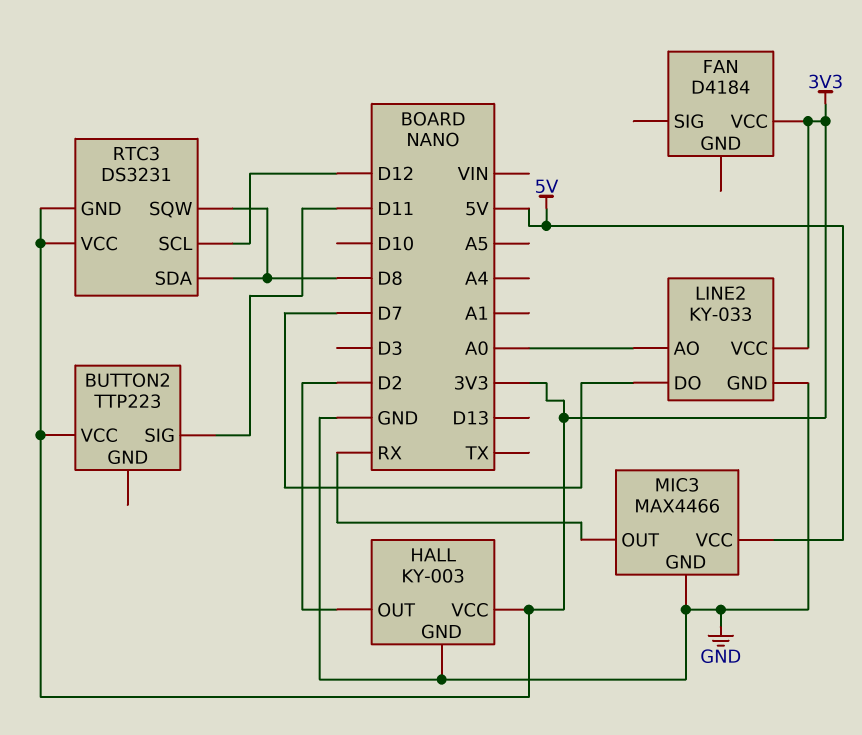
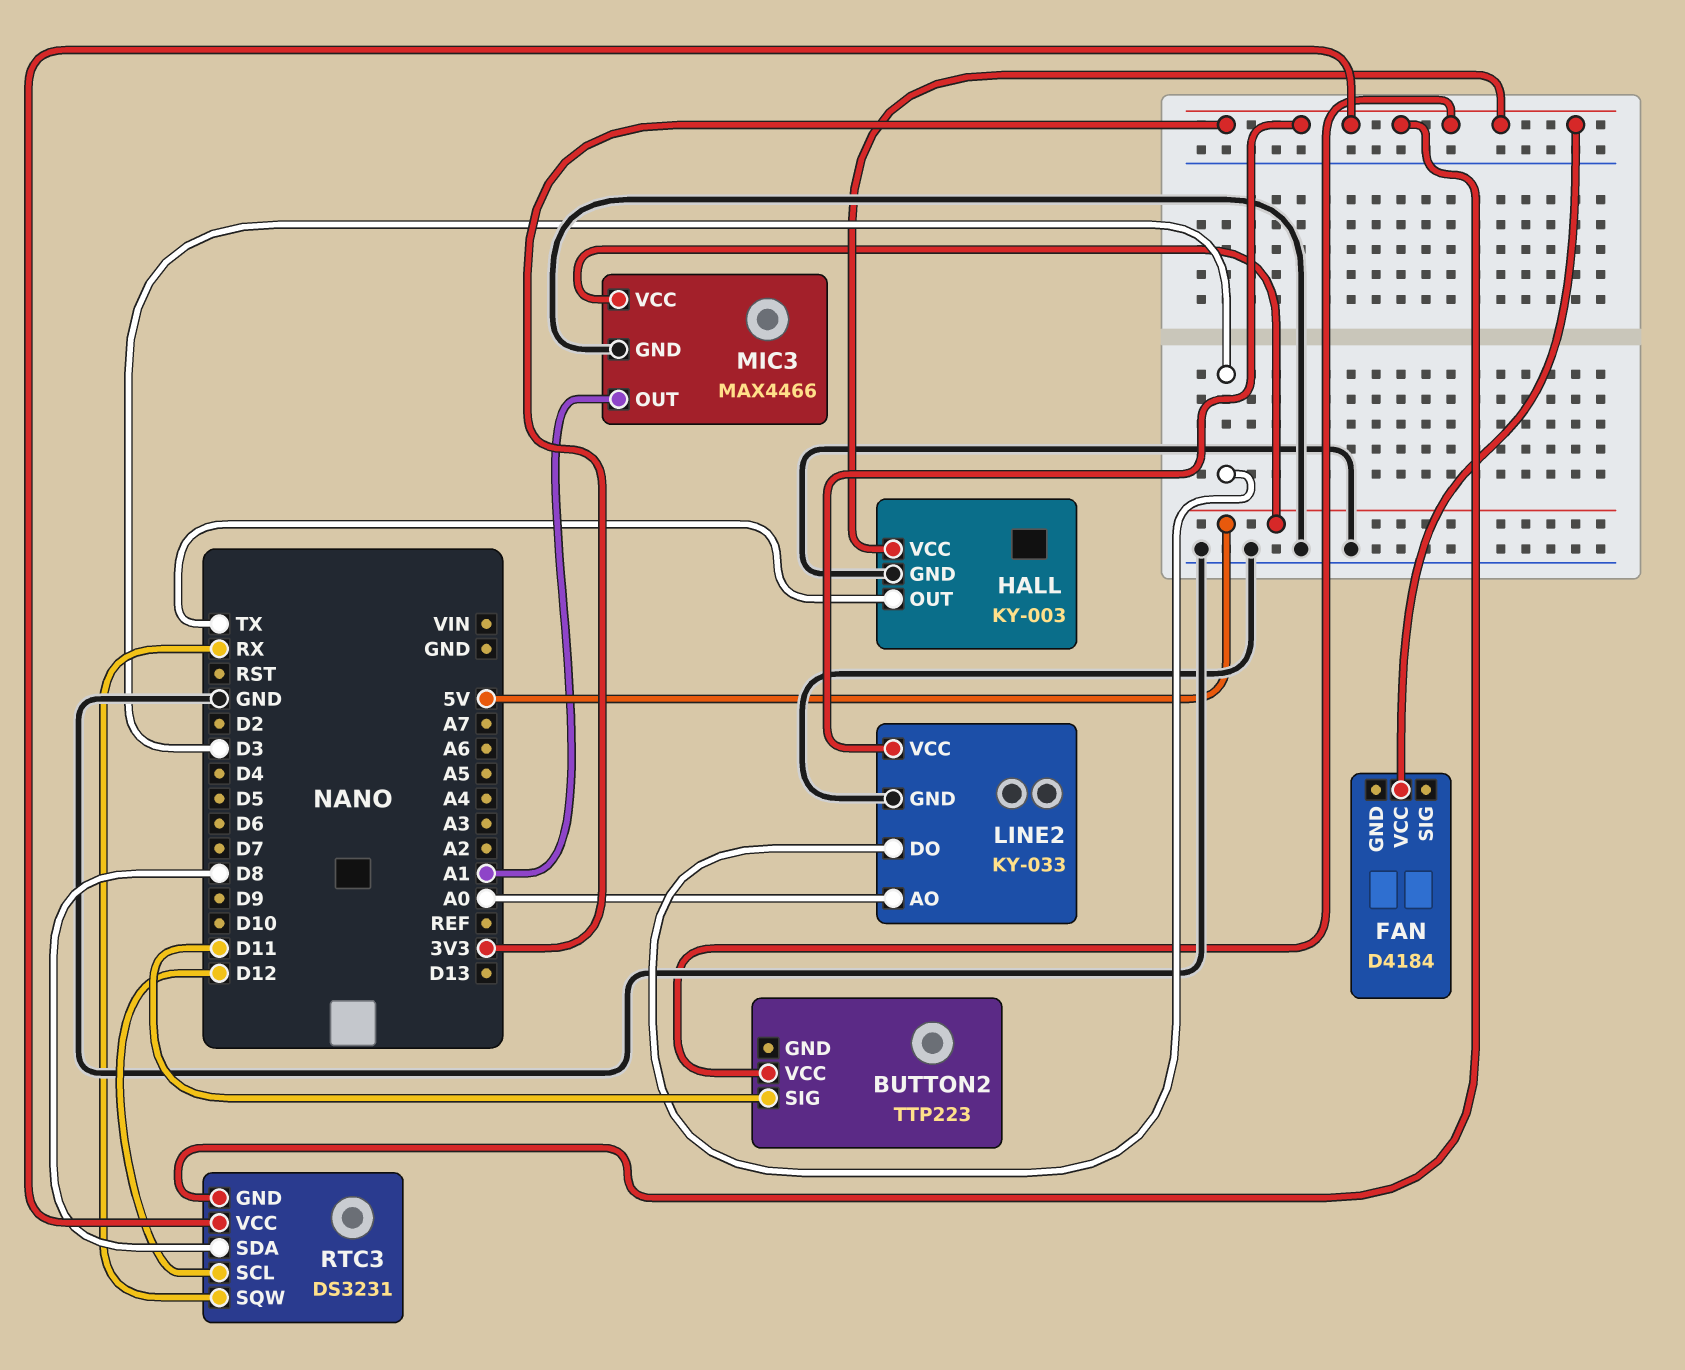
HALL pin OUT: D2 -> TX
LINE2 pin DO: D7 -> D3
MIC3 pin OUT: RX -> A1
RTC3 pin SQW: D8 -> RX

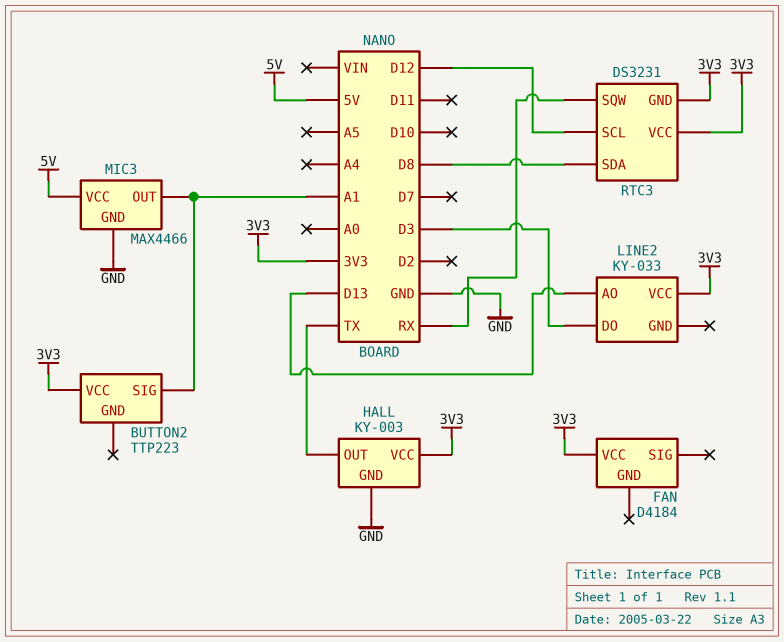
BUTTON2 pin SIG: D11 -> A1
LINE2 pin AO: A0 -> D13
LINE2 pin GND: GND -> none

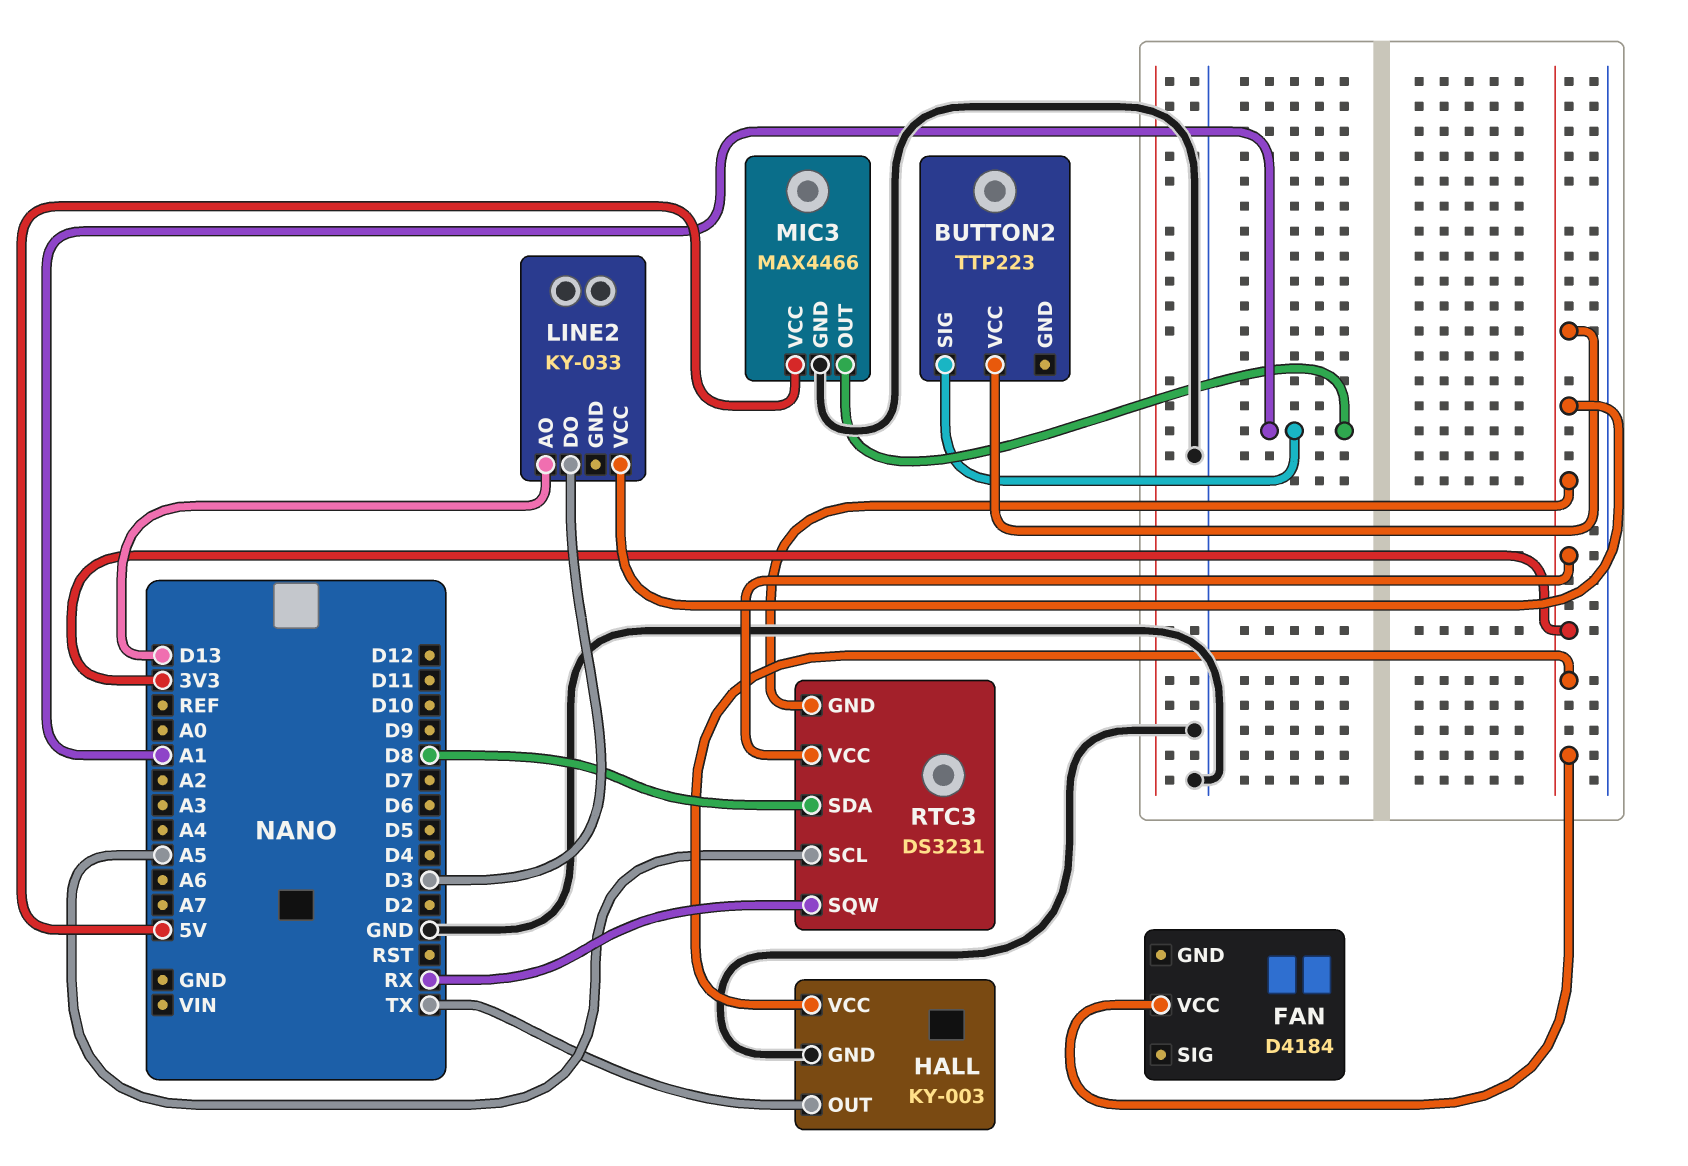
RTC3 pin SCL: D12 -> A5

